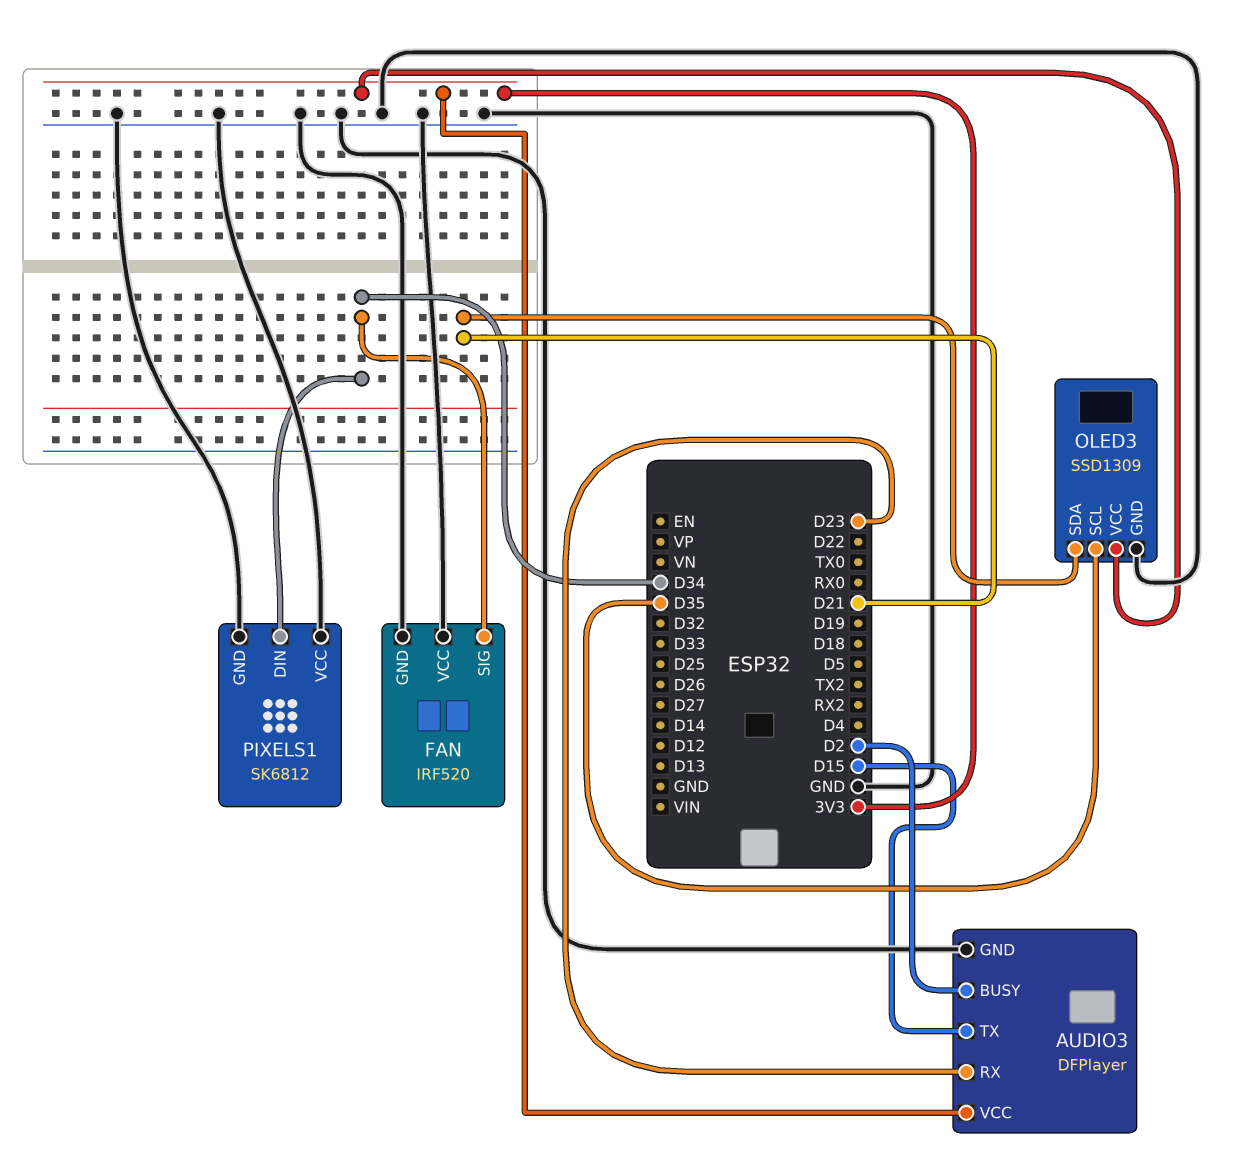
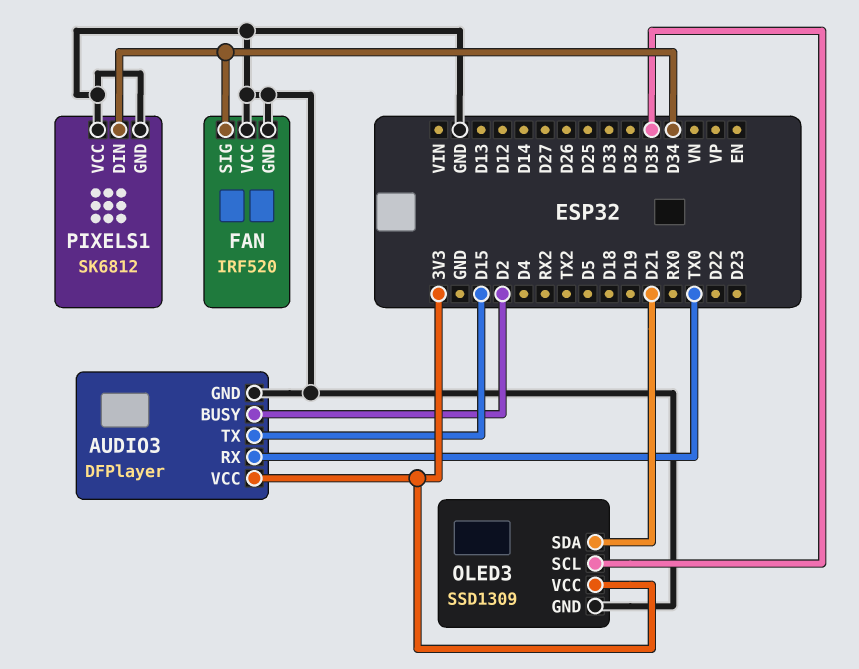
AUDIO3 pin RX: D23 -> TX0

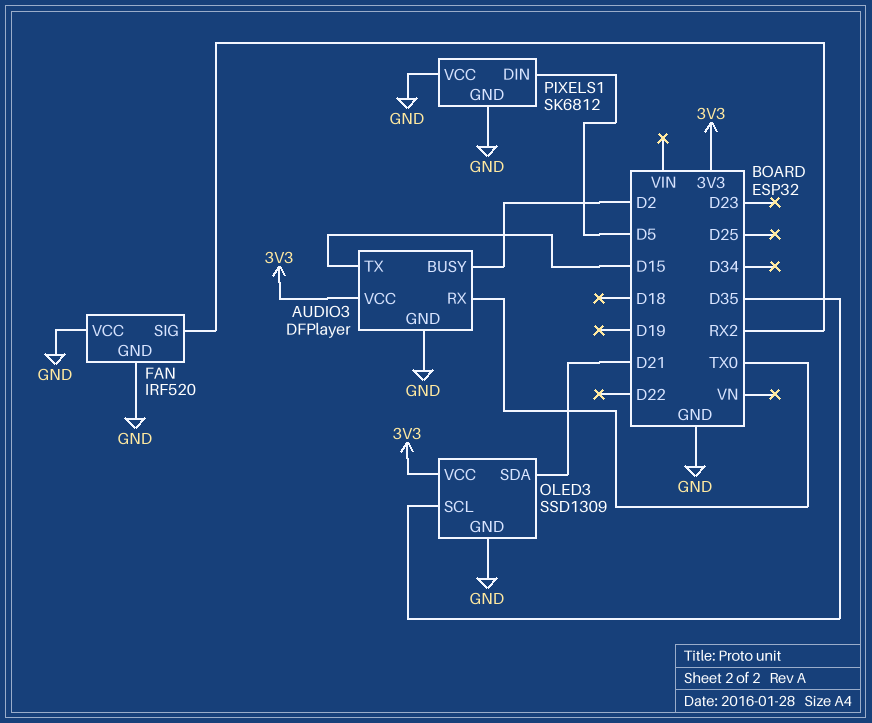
FAN pin SIG: D34 -> RX2
PIXELS1 pin DIN: D34 -> D5

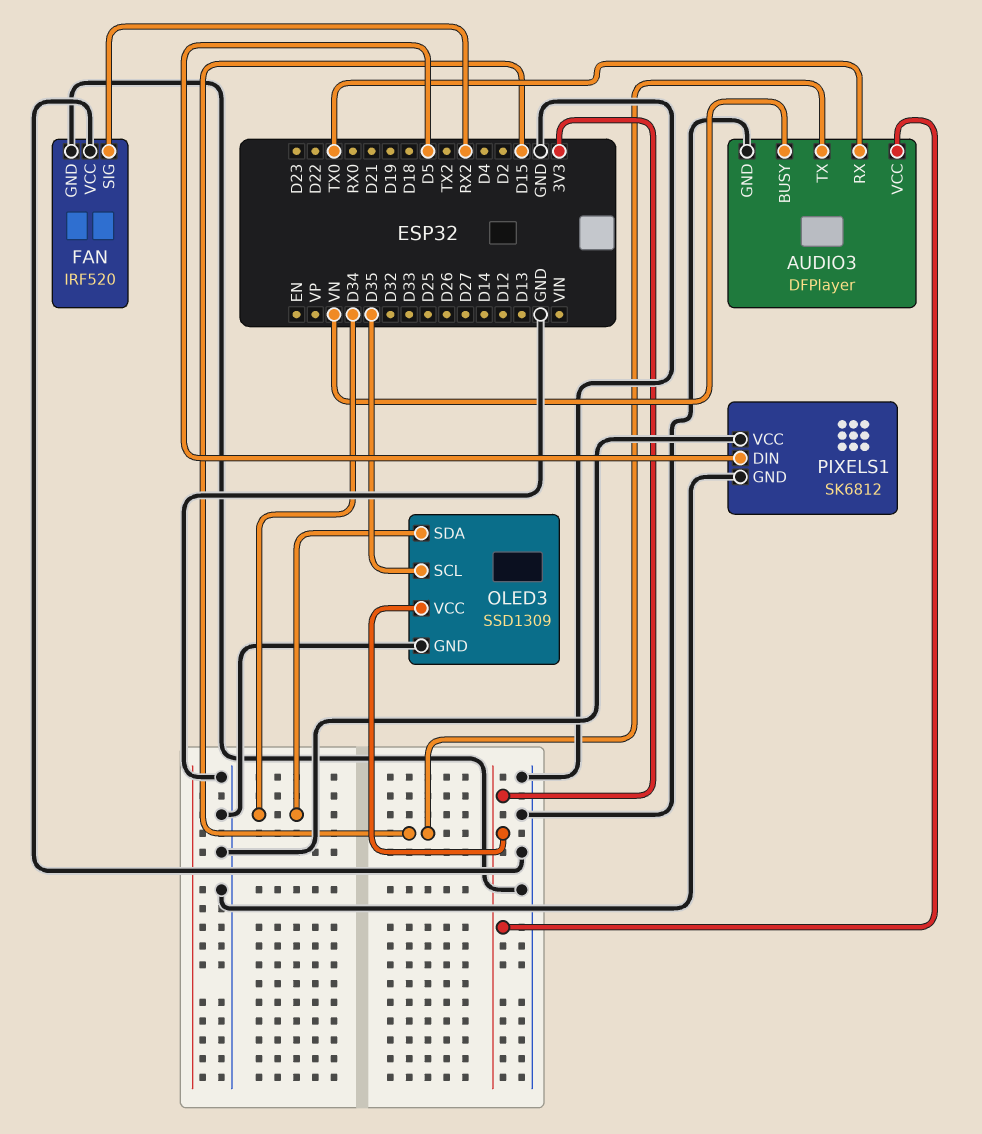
AUDIO3 pin BUSY: D2 -> VN
OLED3 pin SDA: D21 -> D34

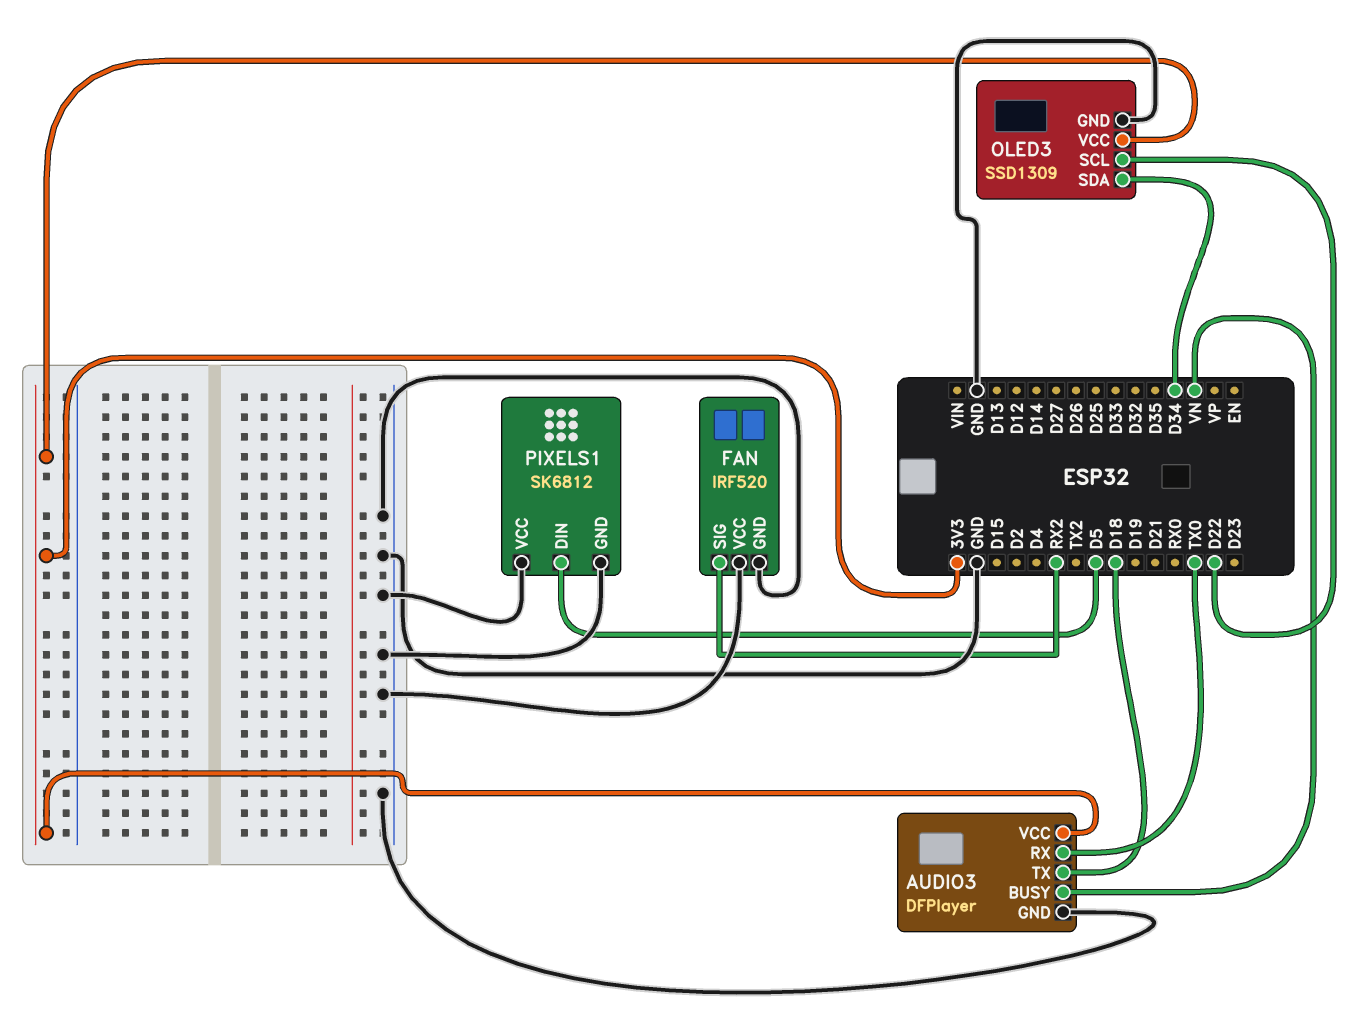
AUDIO3 pin TX: D15 -> D18
OLED3 pin SCL: D35 -> D22

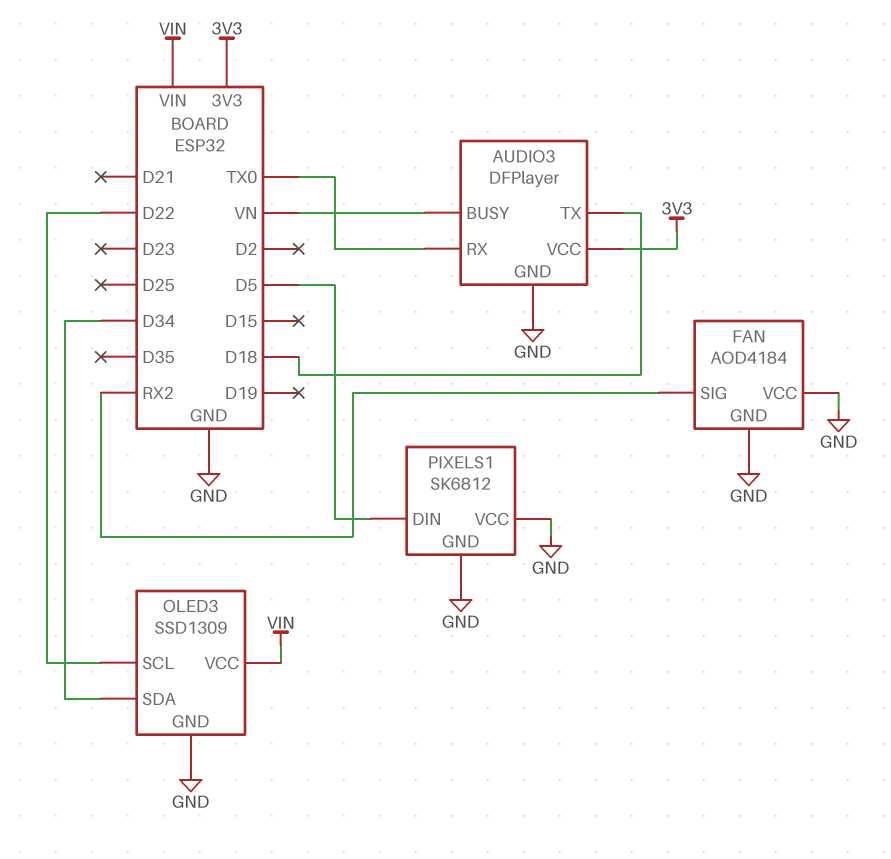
FAN: IRF520 -> AOD4184
OLED3 pin VCC: 3V3 -> VIN

